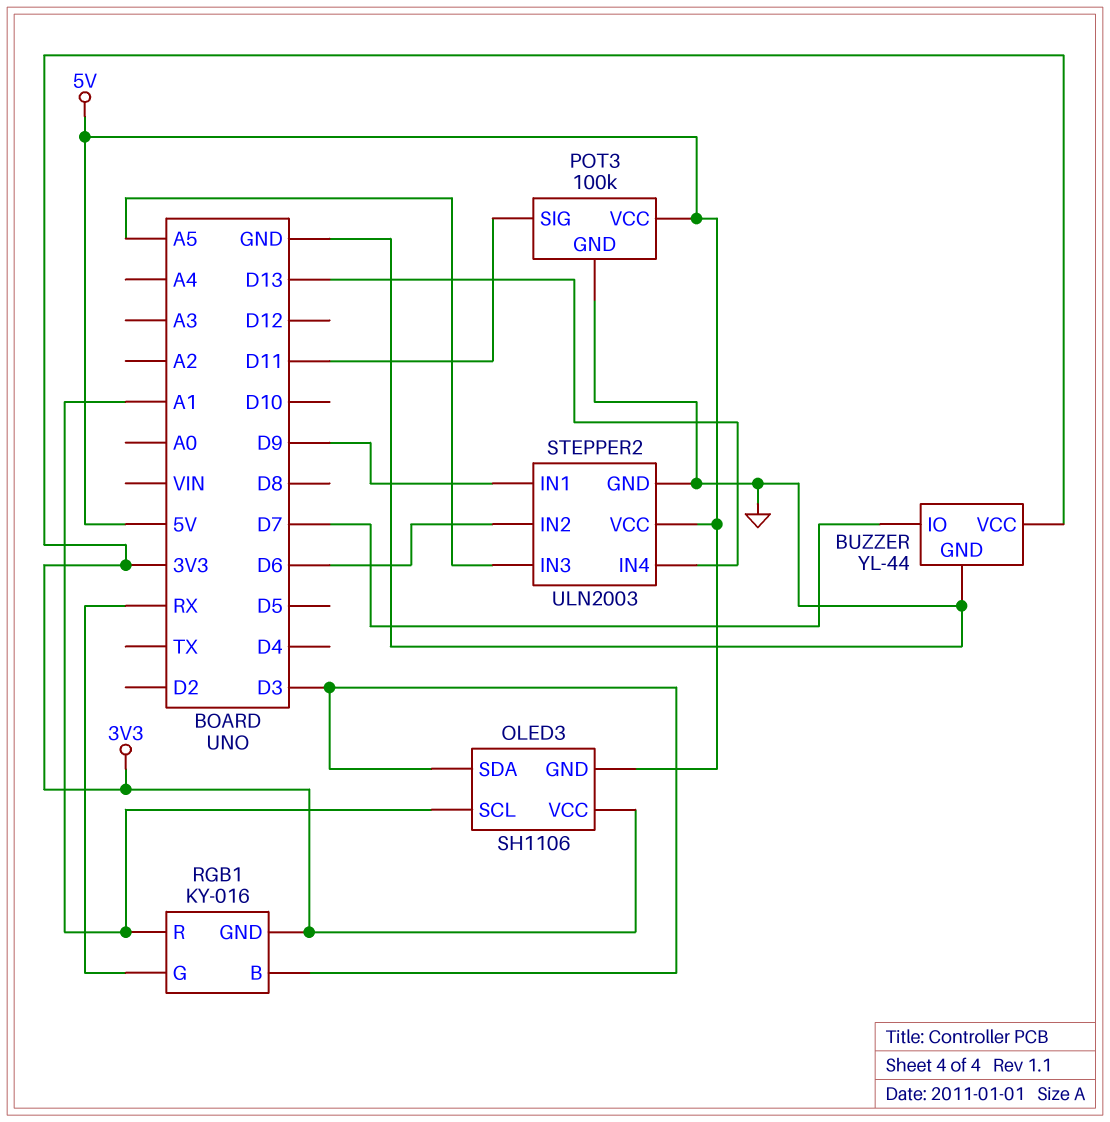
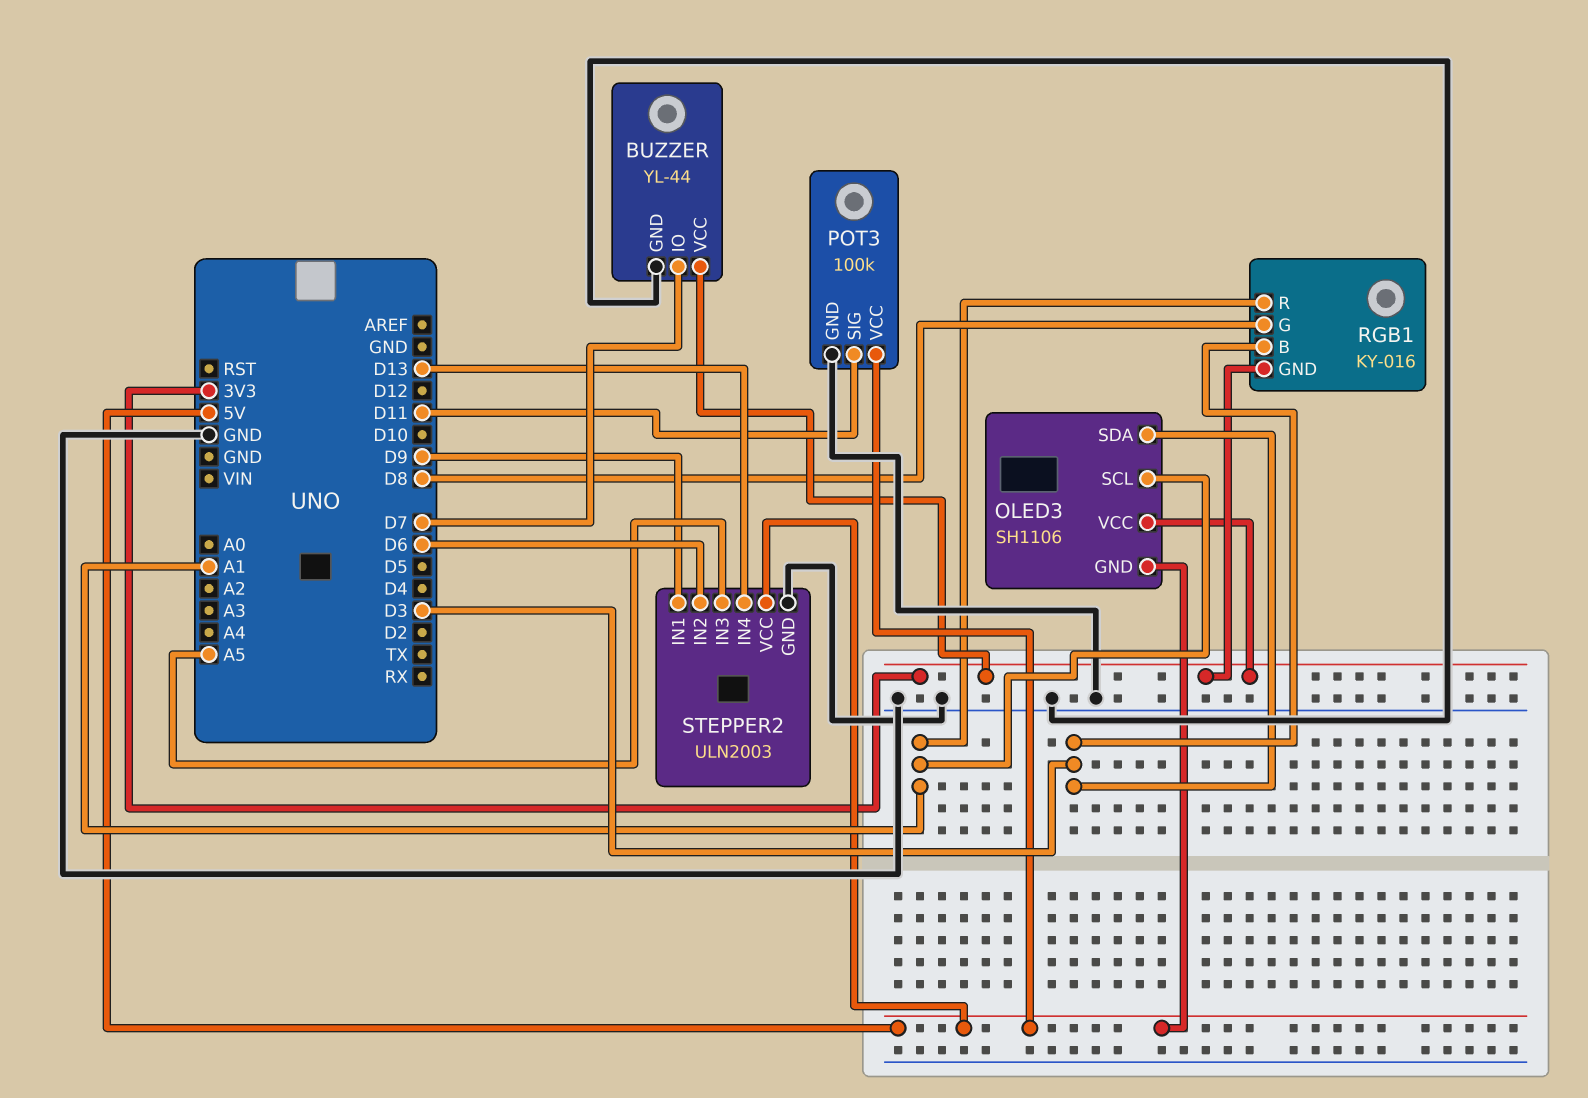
RGB1 pin G: RX -> D8

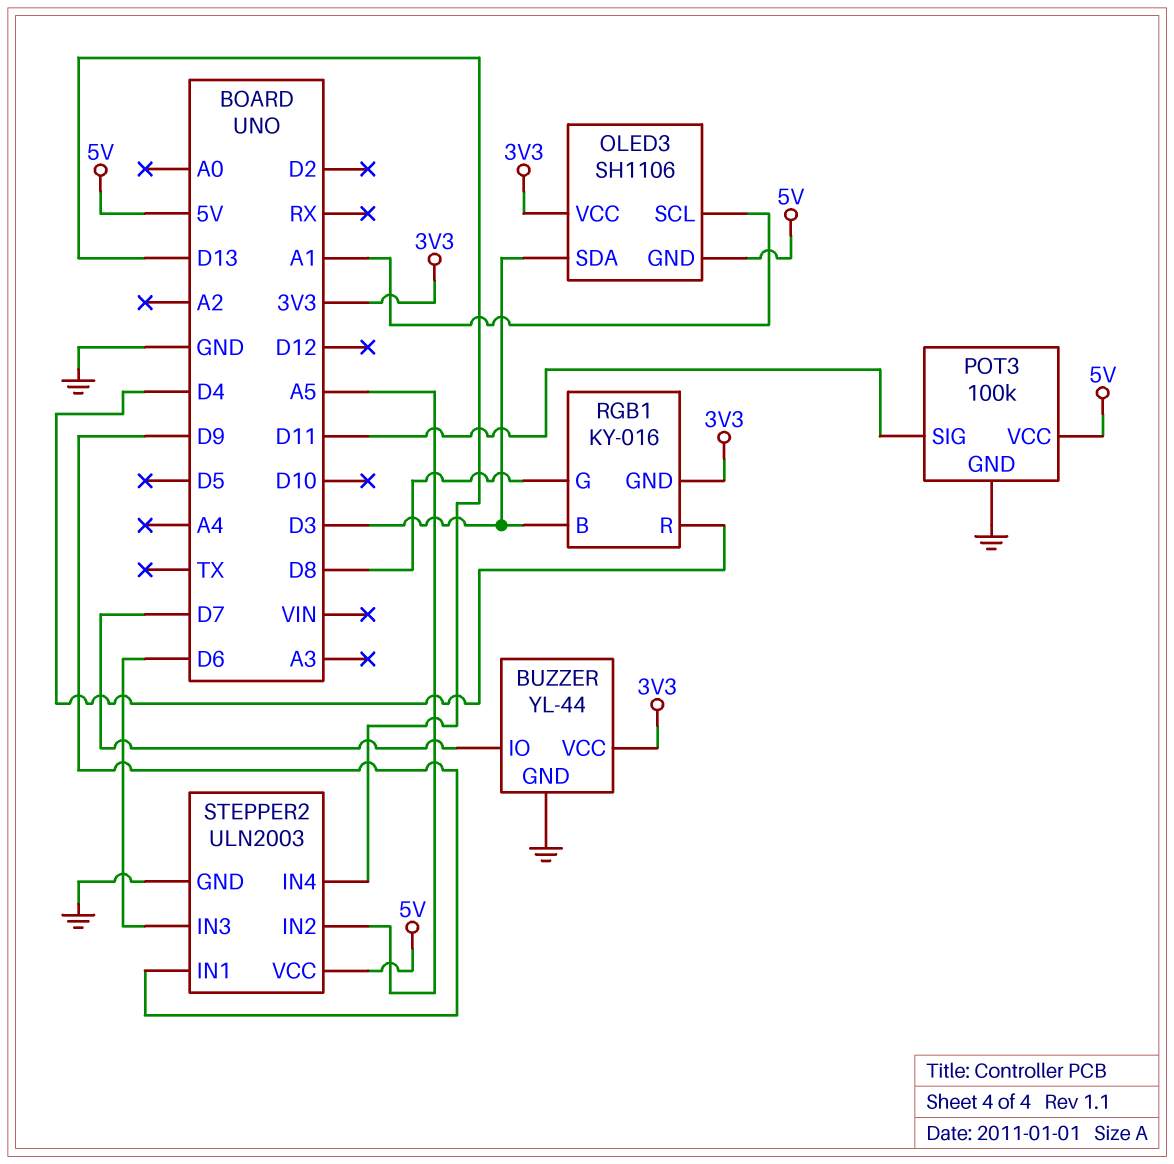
RGB1 pin R: A1 -> D4
STEPPER2 pin IN2: D6 -> A5
STEPPER2 pin IN3: A5 -> D6

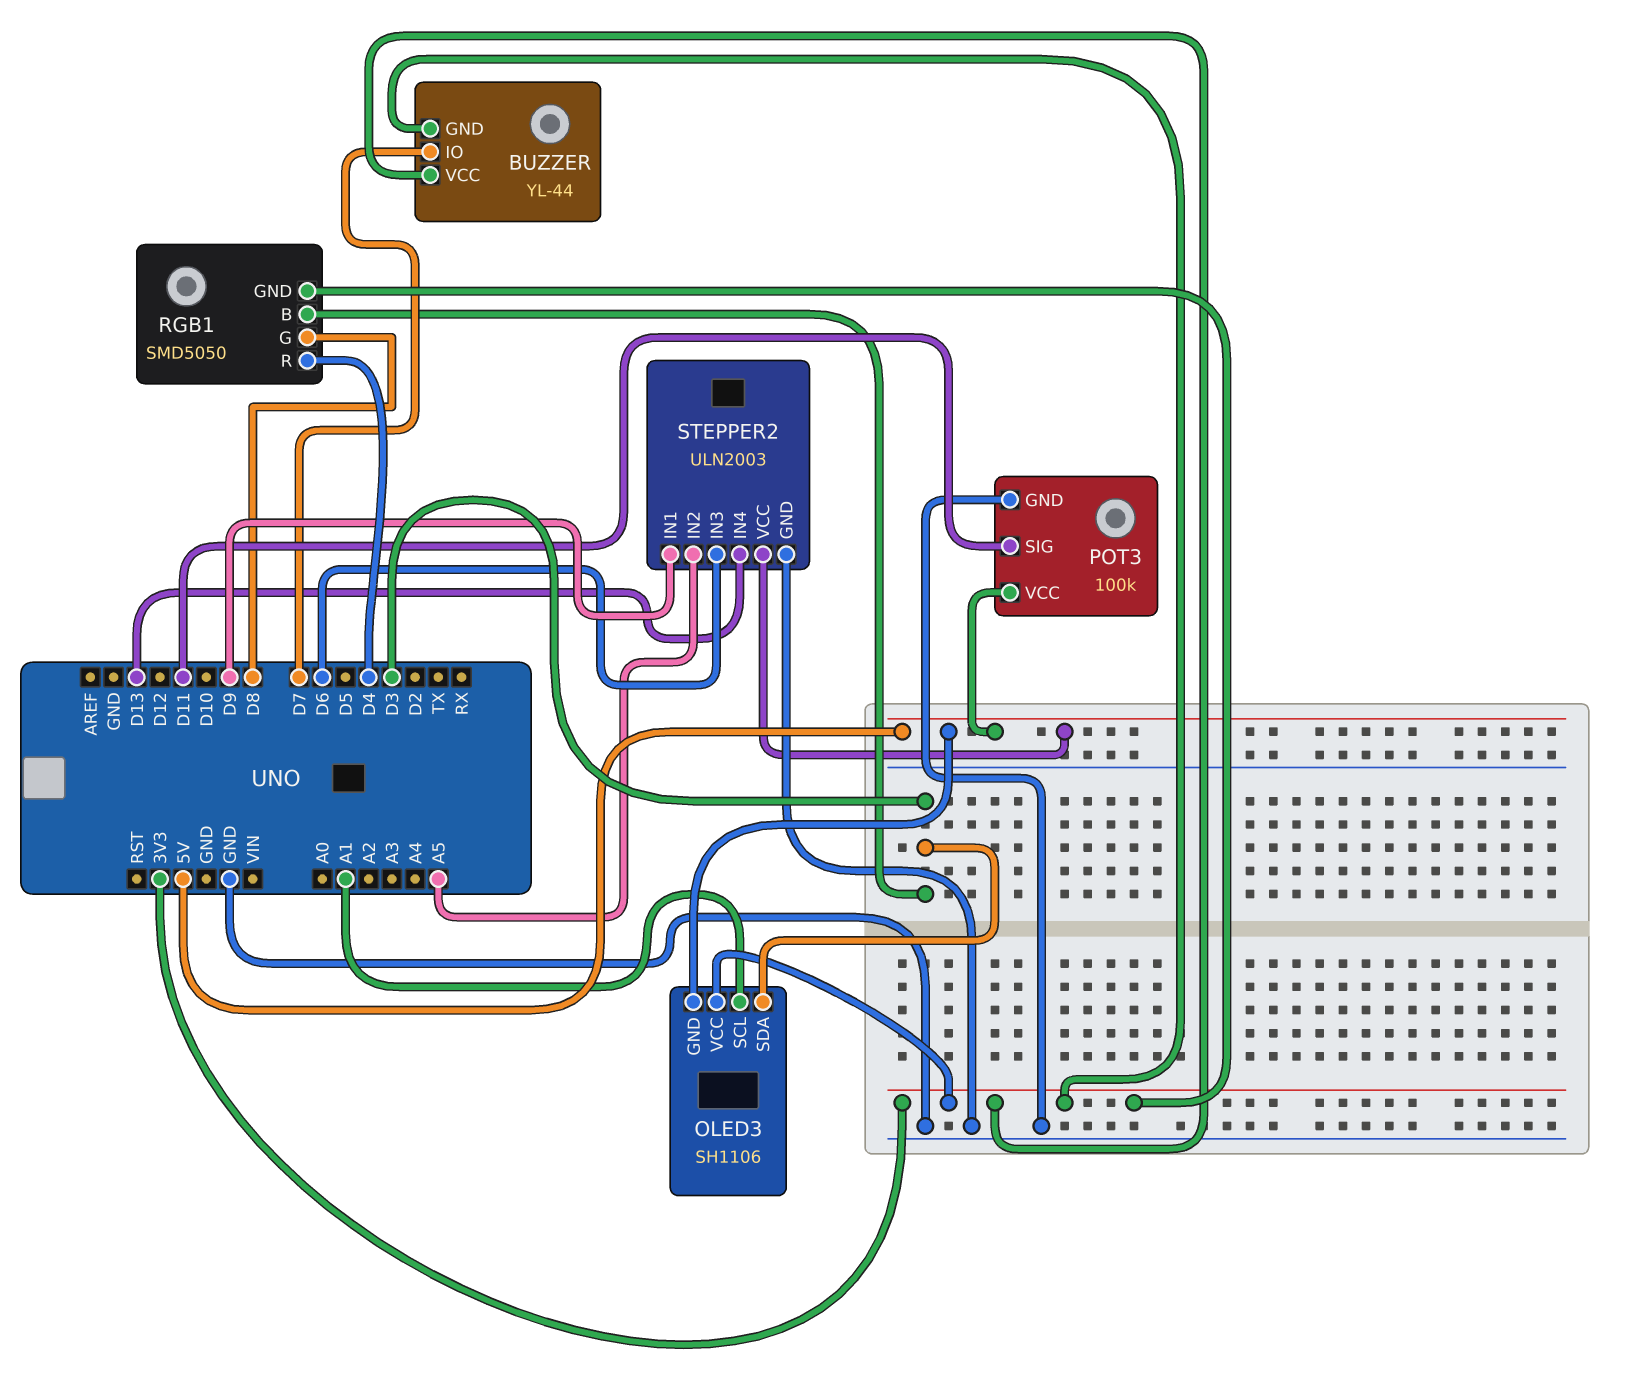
BUZZER pin GND: GND -> 3V3
RGB1: KY-016 -> SMD5050

